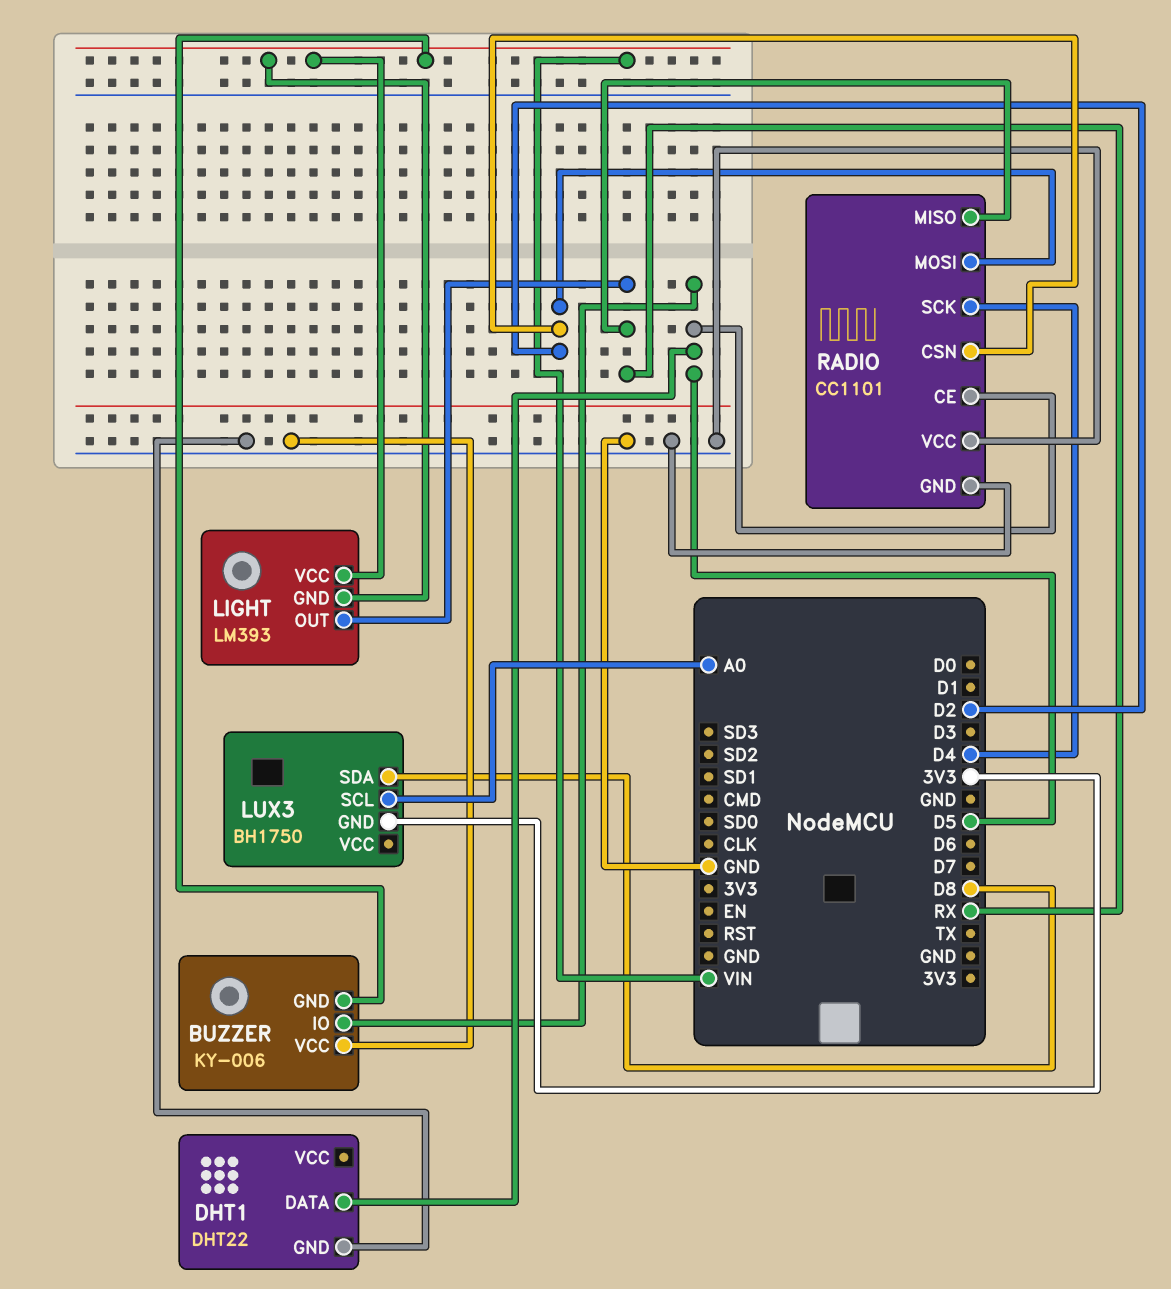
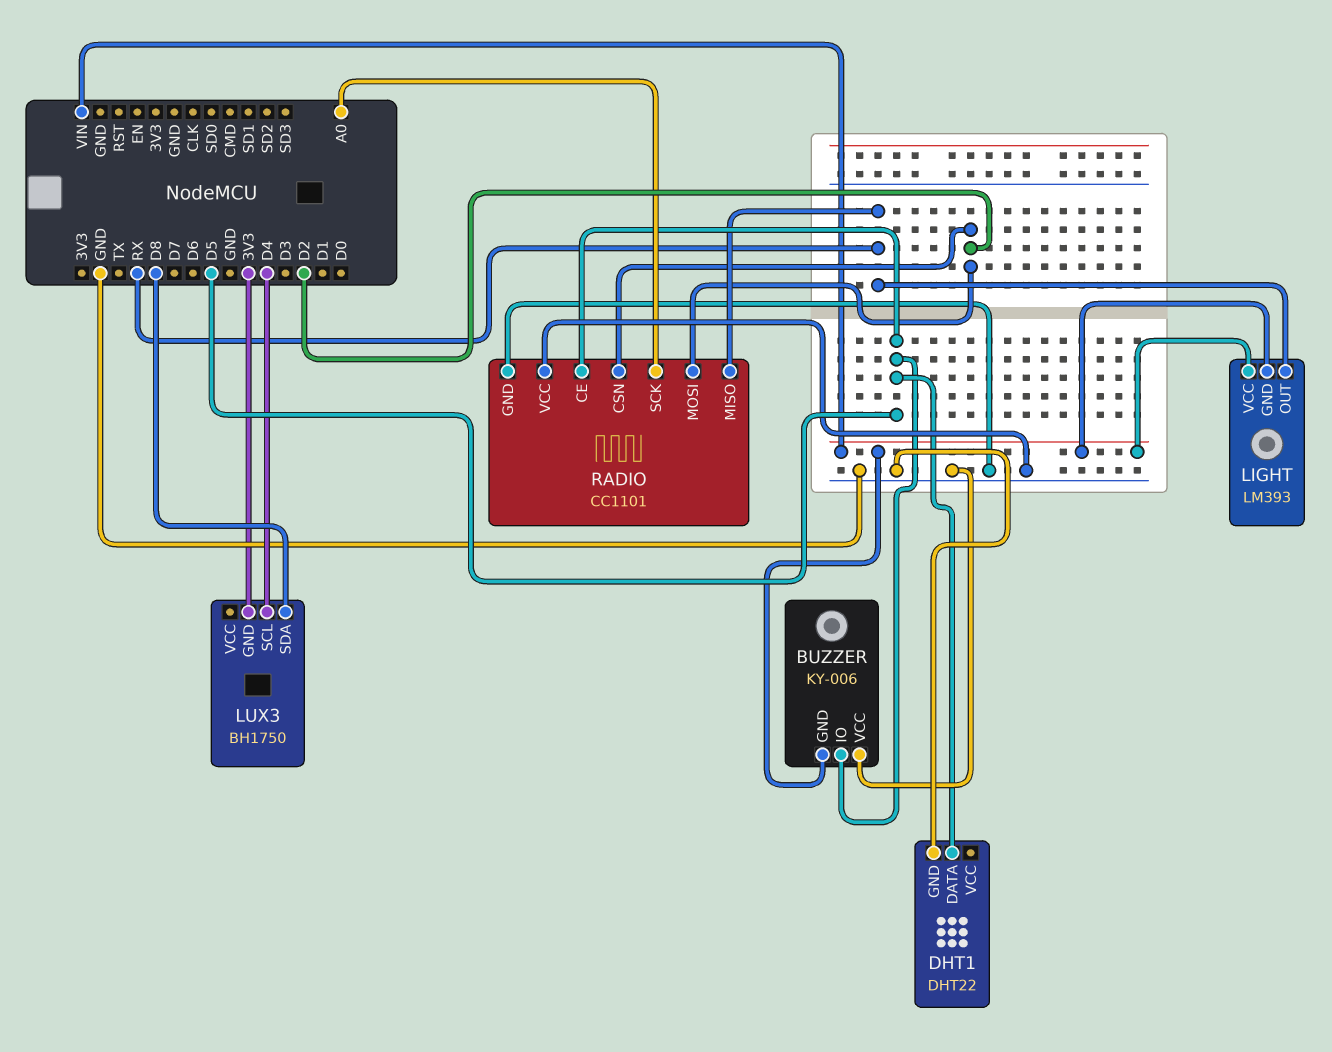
LUX3 pin SCL: A0 -> D4
RADIO pin SCK: D4 -> A0

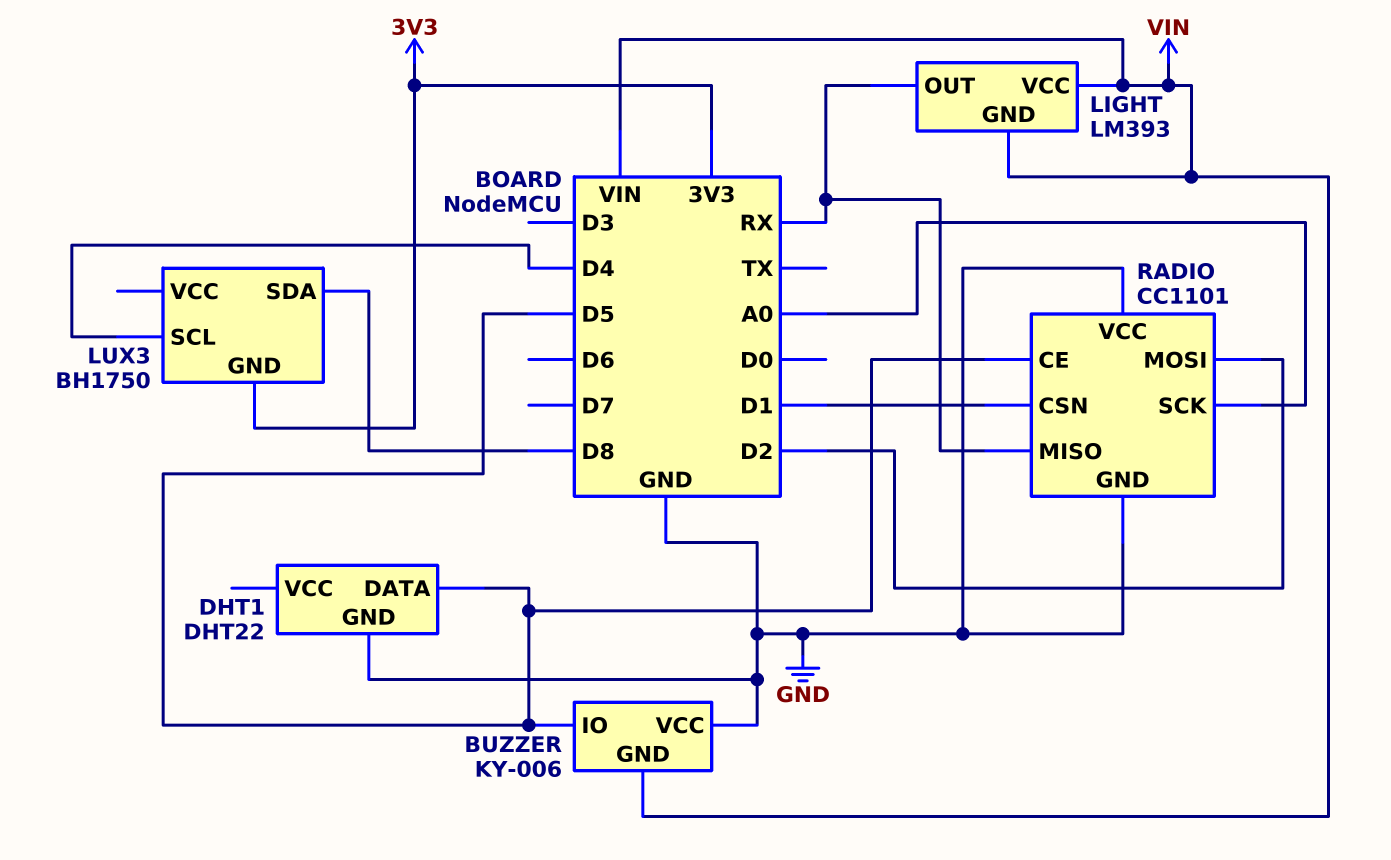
RADIO pin CSN: D2 -> D1

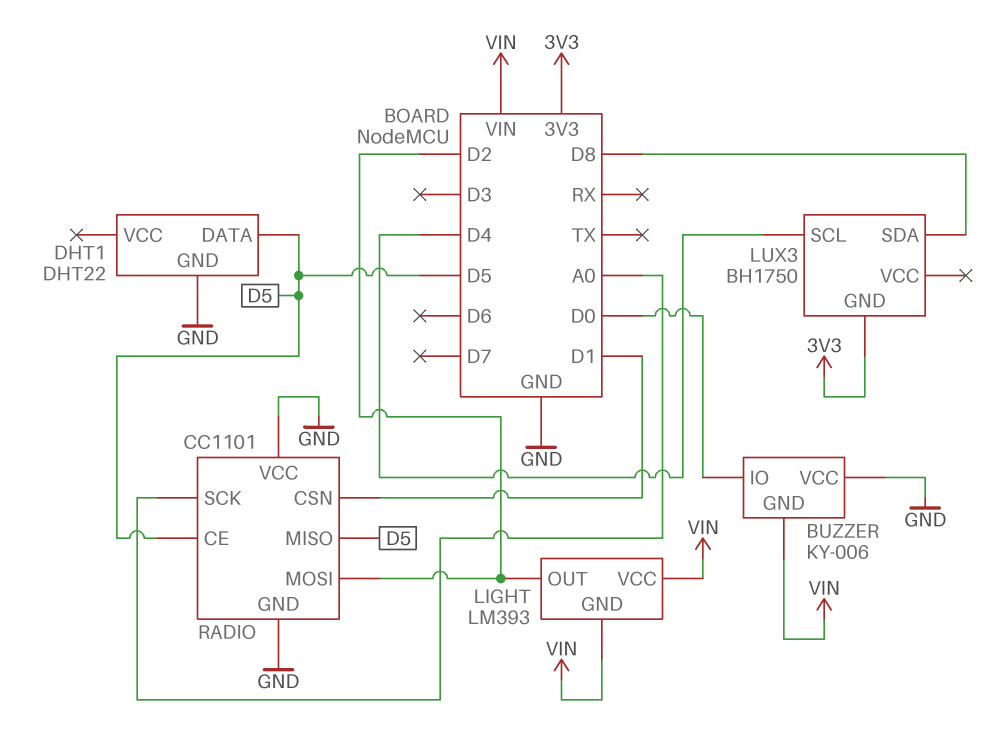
BUZZER pin IO: D5 -> D0
LIGHT pin OUT: RX -> D2
RADIO pin MISO: RX -> D5

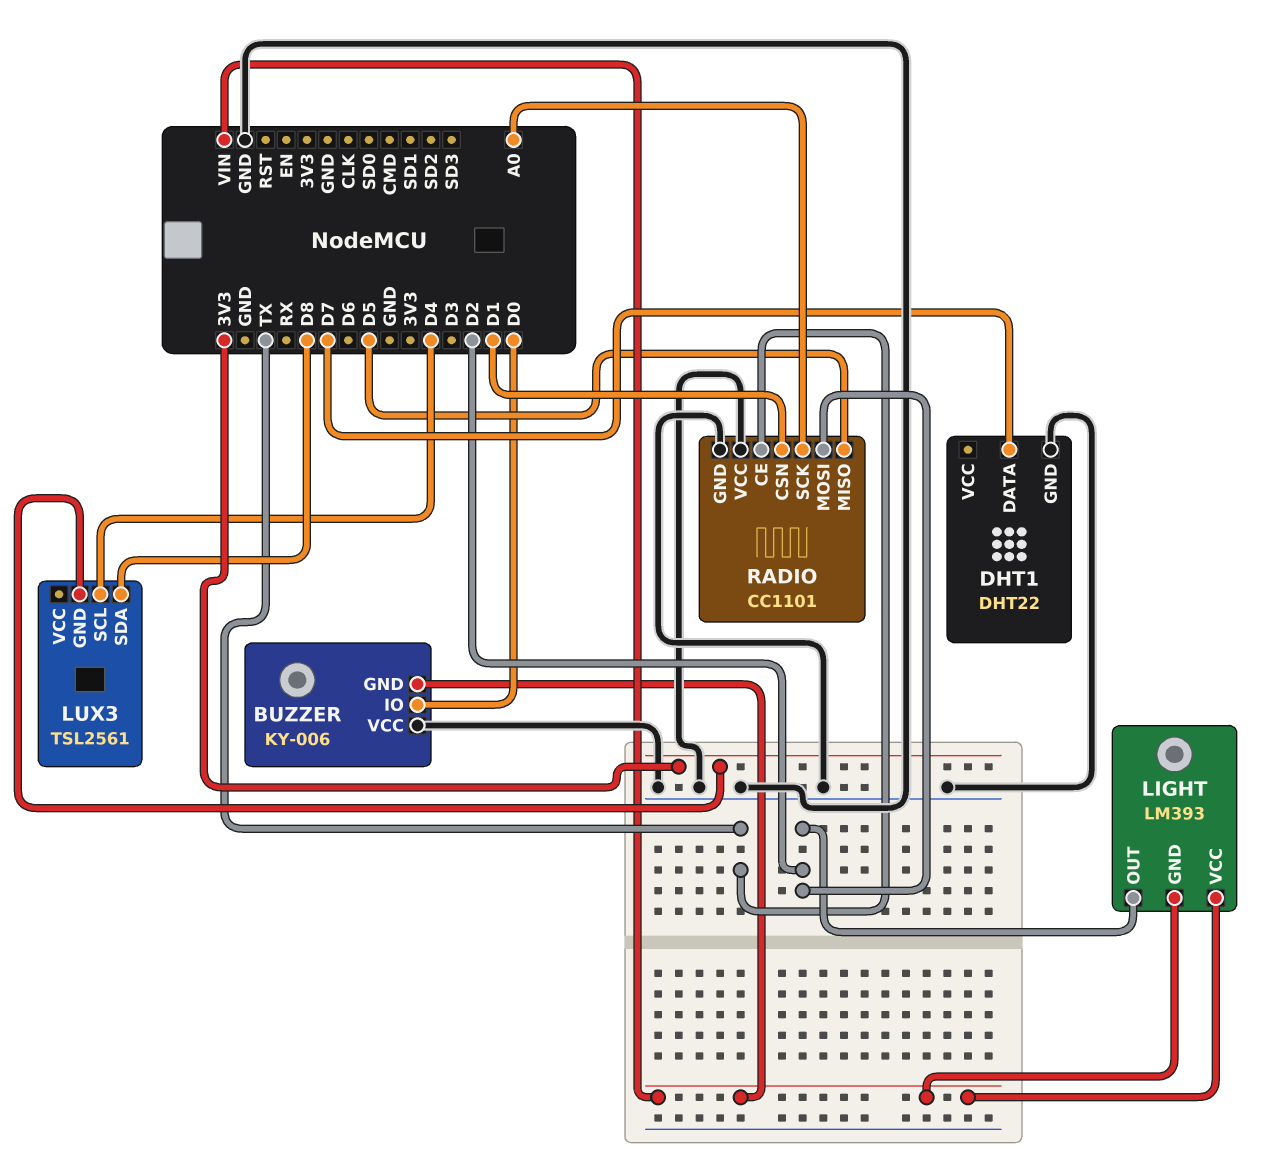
DHT1 pin DATA: D5 -> D7
LUX3: BH1750 -> TSL2561
RADIO pin CE: D5 -> TX

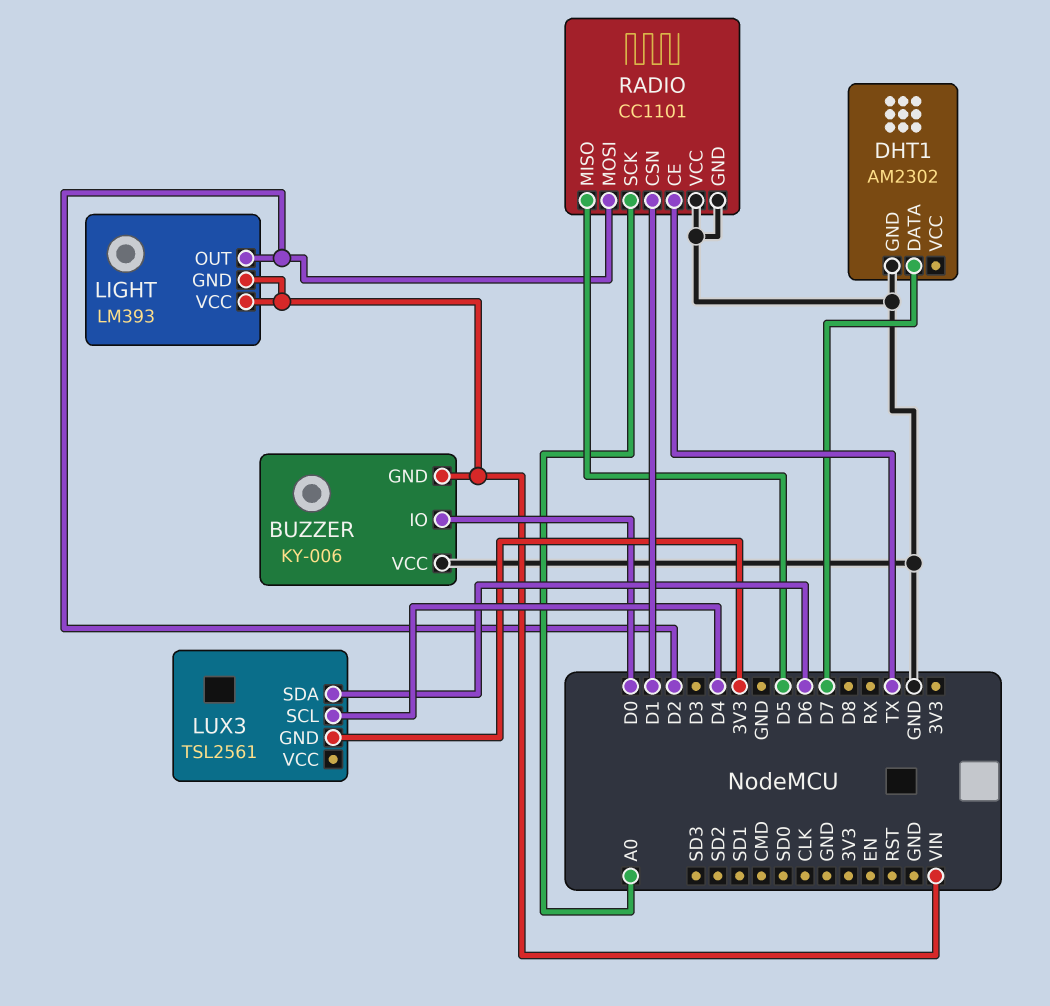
DHT1: DHT22 -> AM2302
LUX3 pin SDA: D8 -> D6

